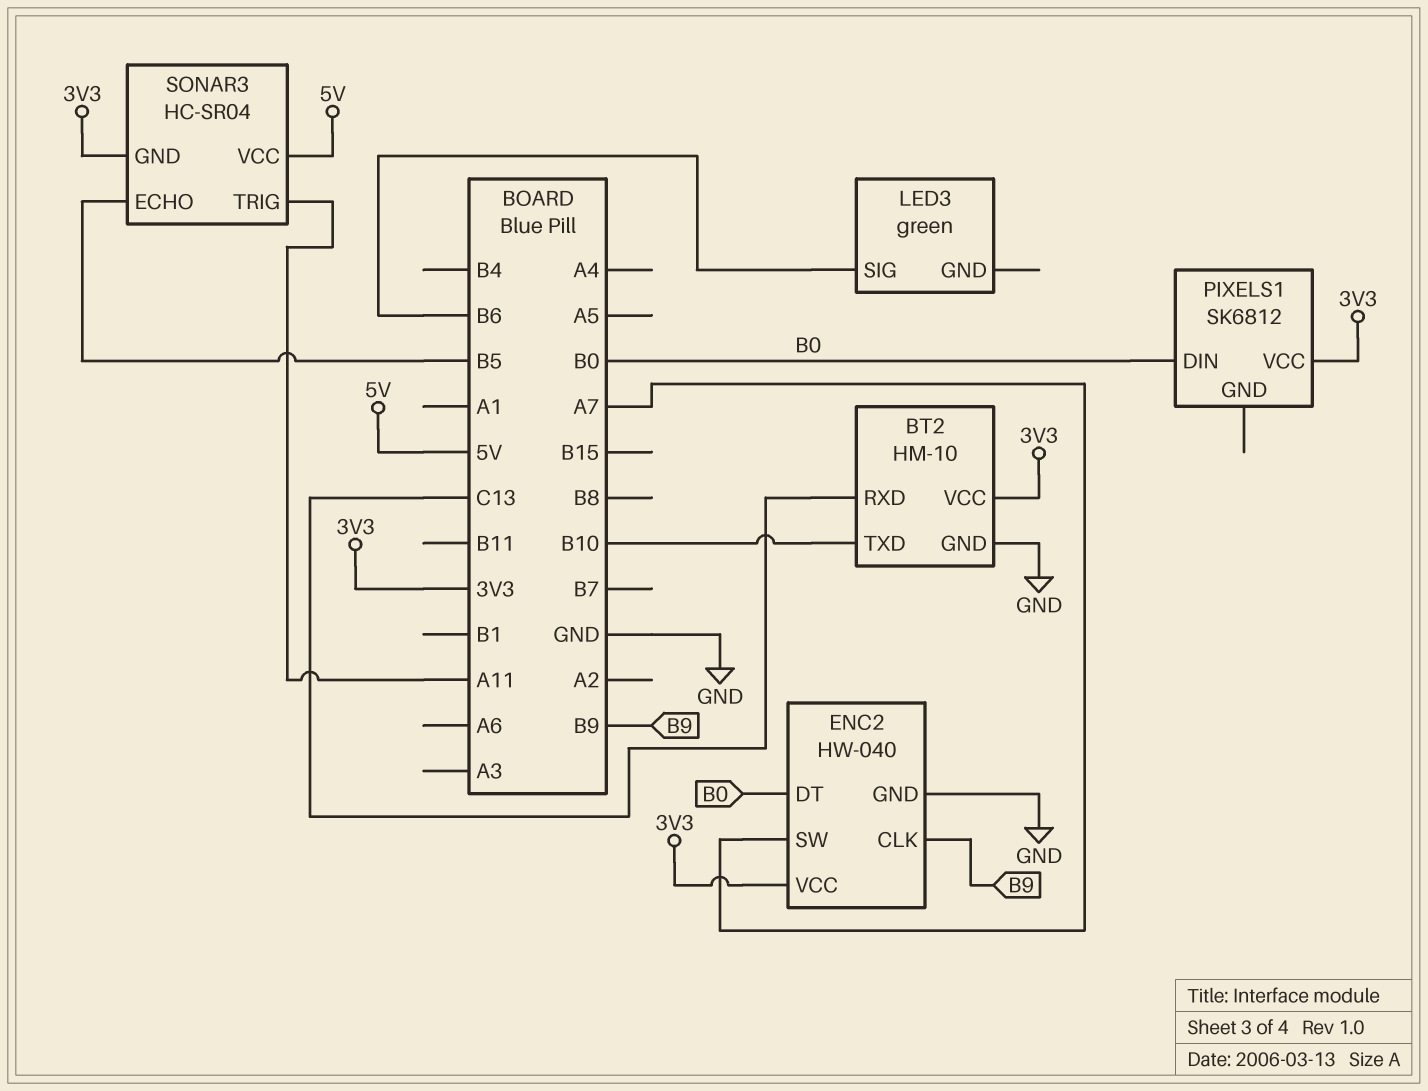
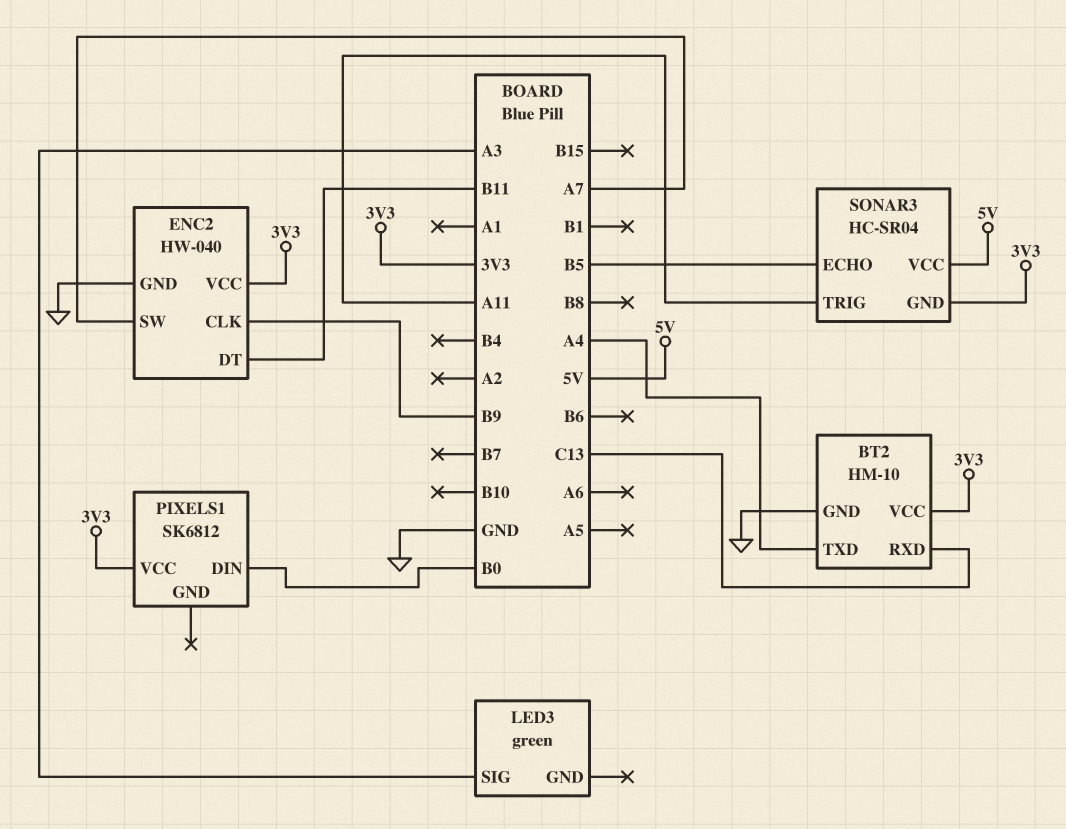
BT2 pin TXD: B10 -> A4
ENC2 pin DT: B0 -> B11
LED3 pin SIG: B6 -> A3

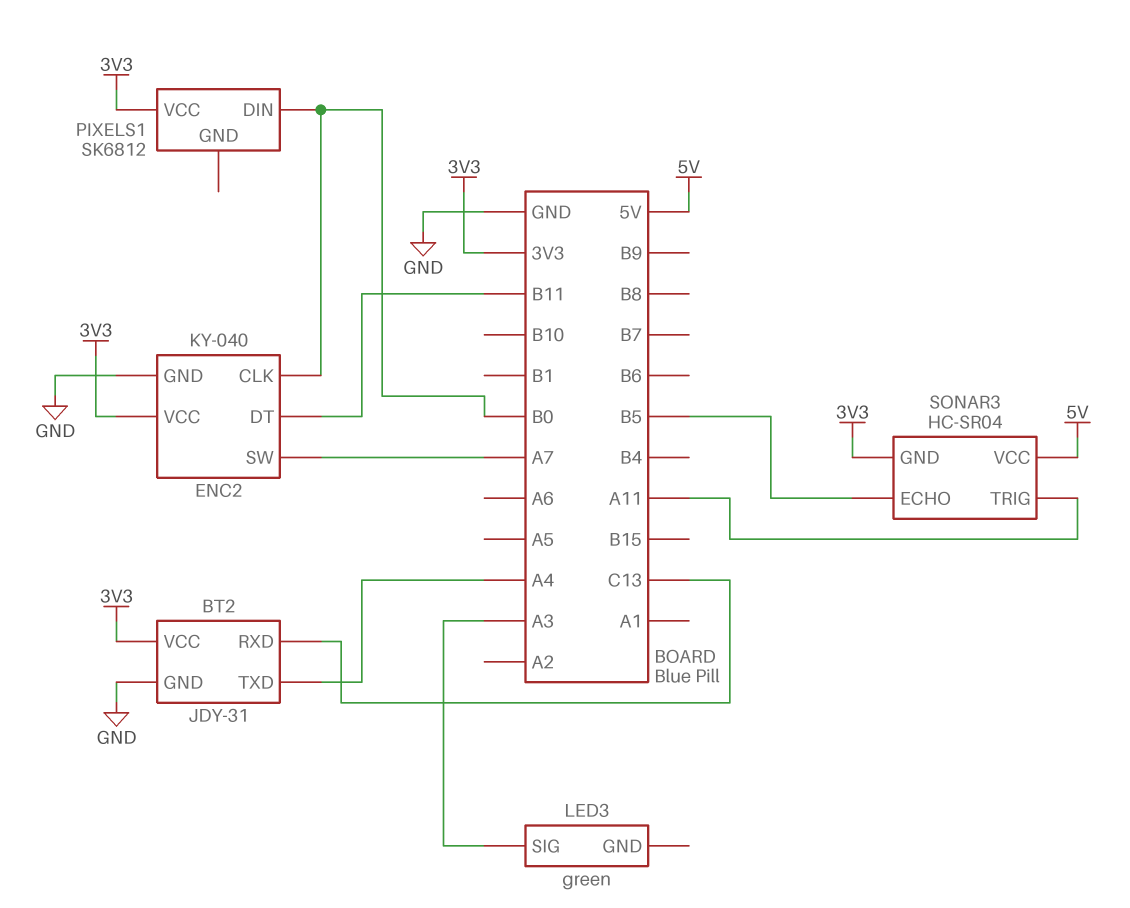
BT2: HM-10 -> JDY-31
ENC2: HW-040 -> KY-040
ENC2 pin CLK: B9 -> B0

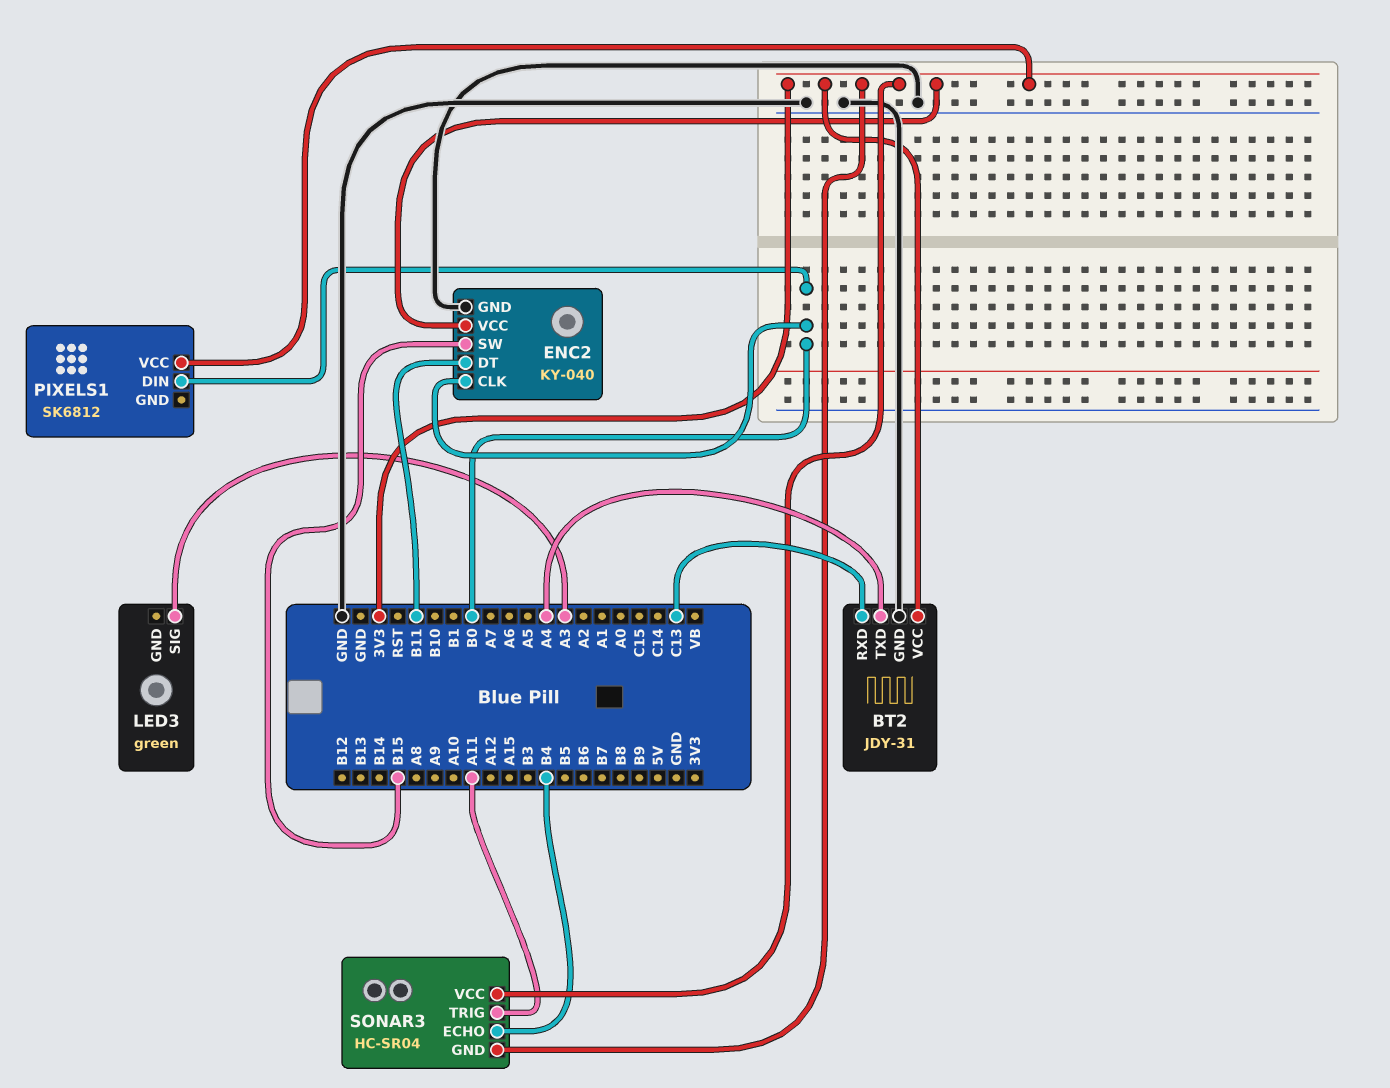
ENC2 pin SW: A7 -> B15
SONAR3 pin ECHO: B5 -> B4
SONAR3 pin VCC: 5V -> 3V3

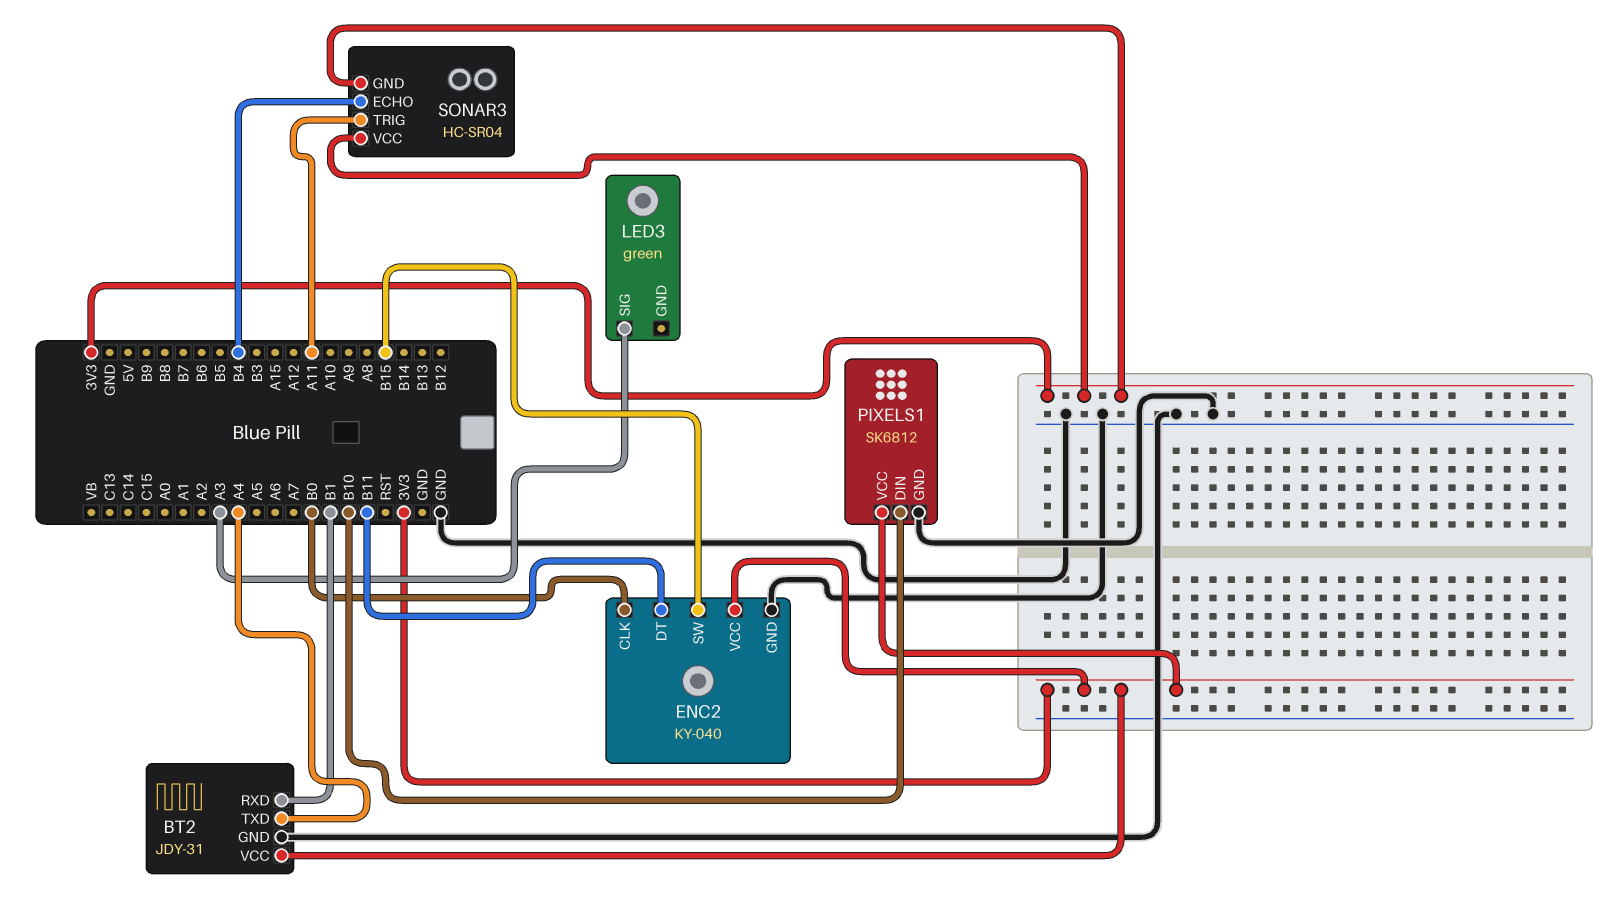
BT2 pin RXD: C13 -> B1
PIXELS1 pin DIN: B0 -> B10
PIXELS1 pin GND: none -> GND

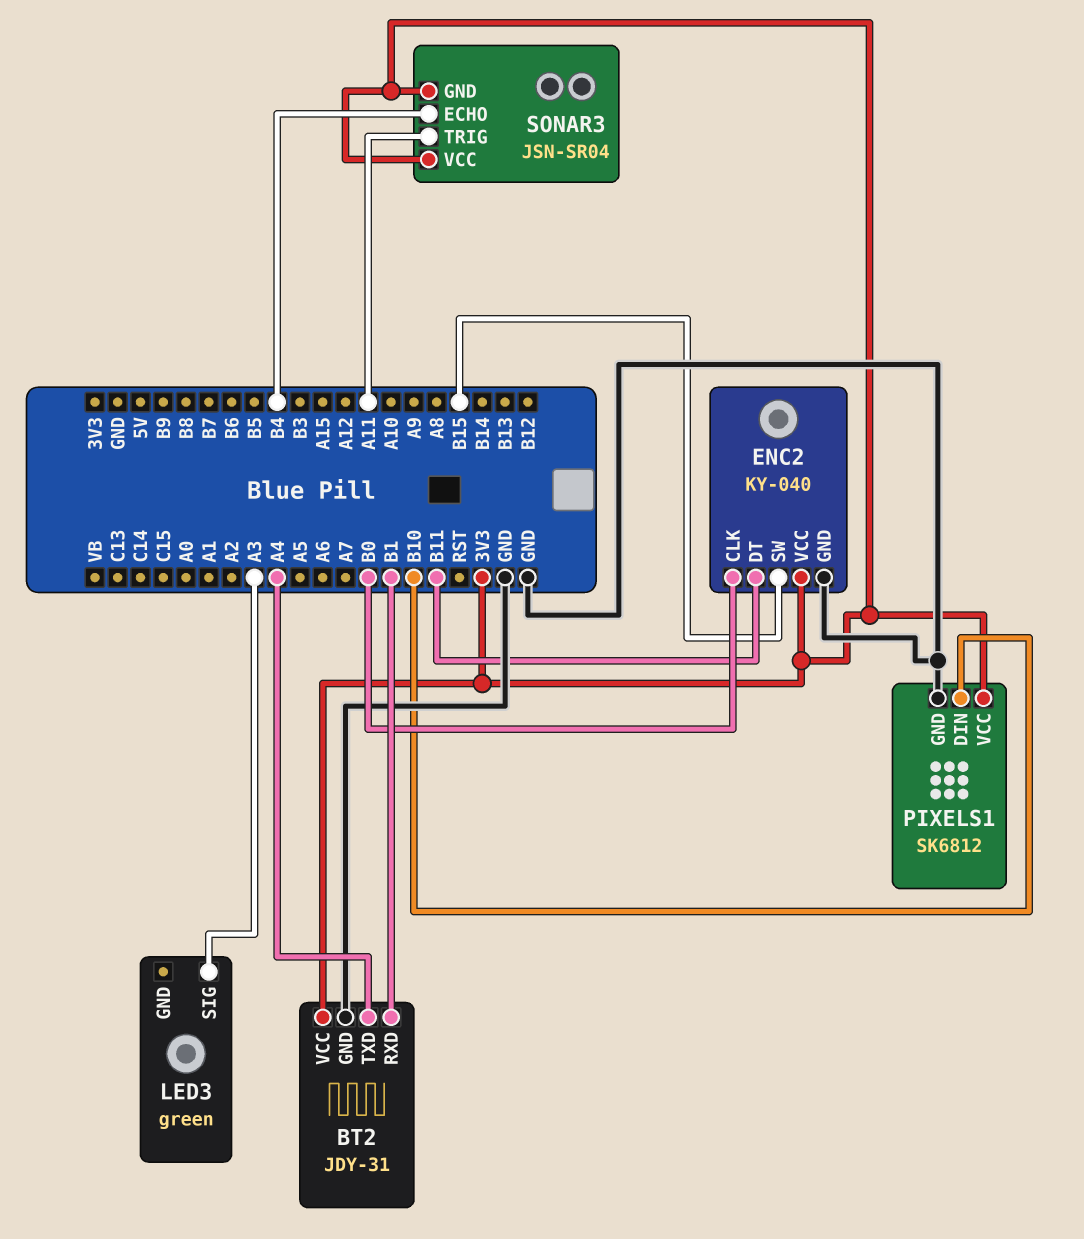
SONAR3: HC-SR04 -> JSN-SR04

